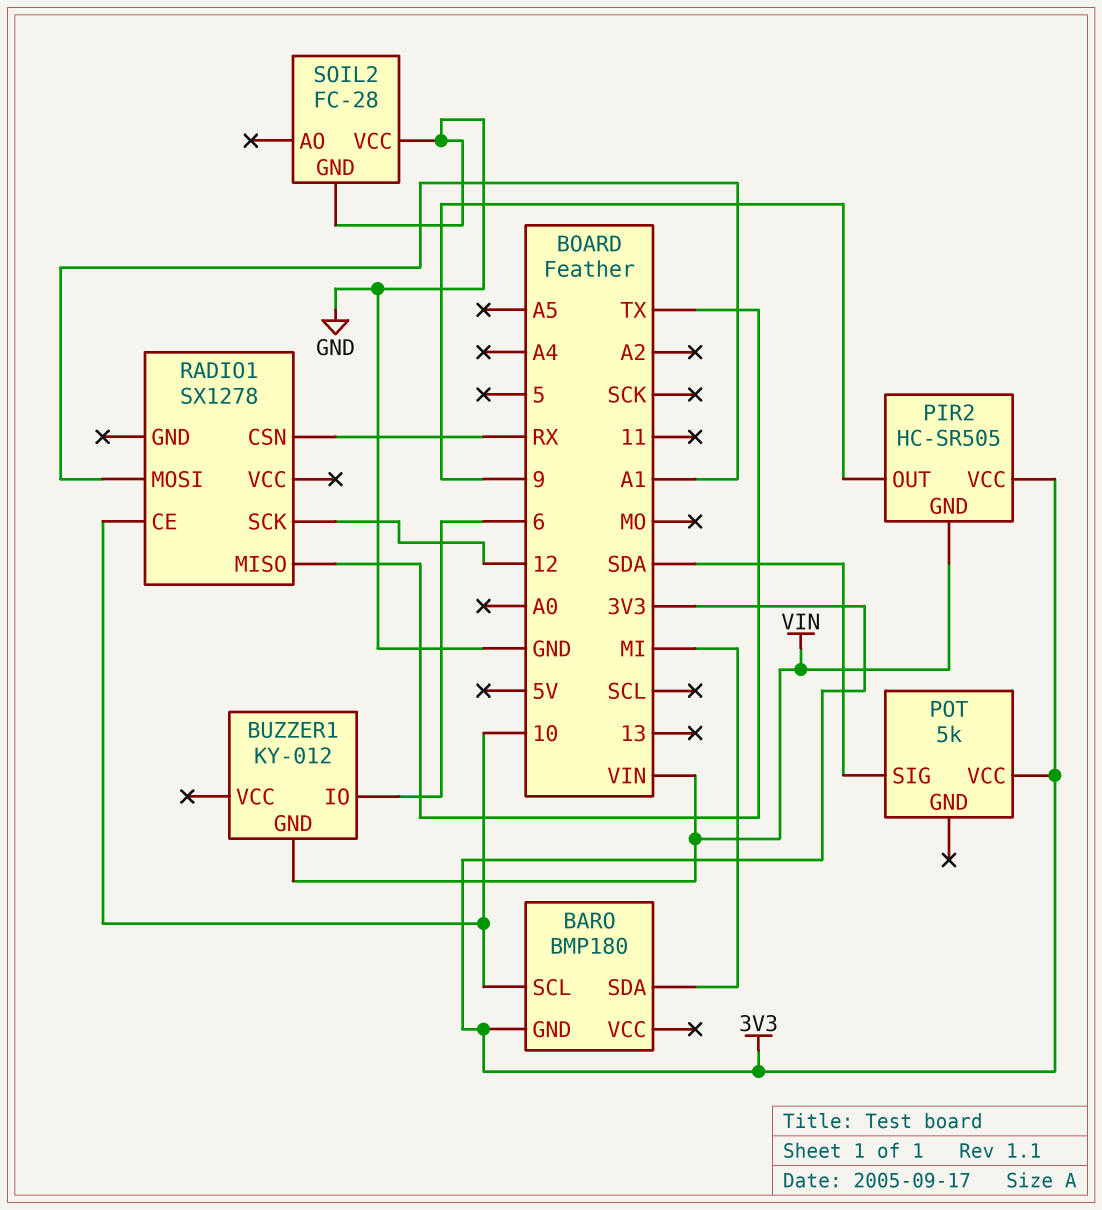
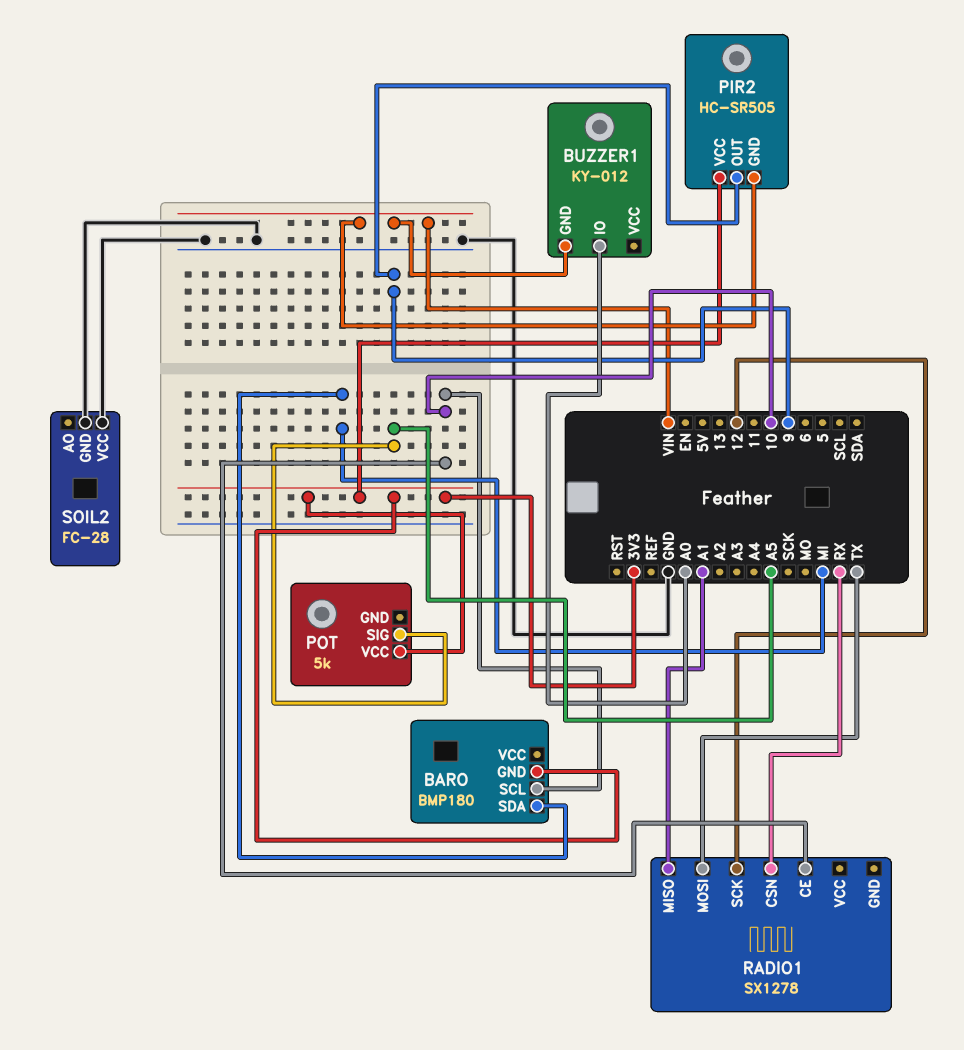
BUZZER1 pin IO: 6 -> A0
POT pin SIG: SDA -> A5
RADIO1 pin MISO: TX -> A1
RADIO1 pin MOSI: A1 -> TX

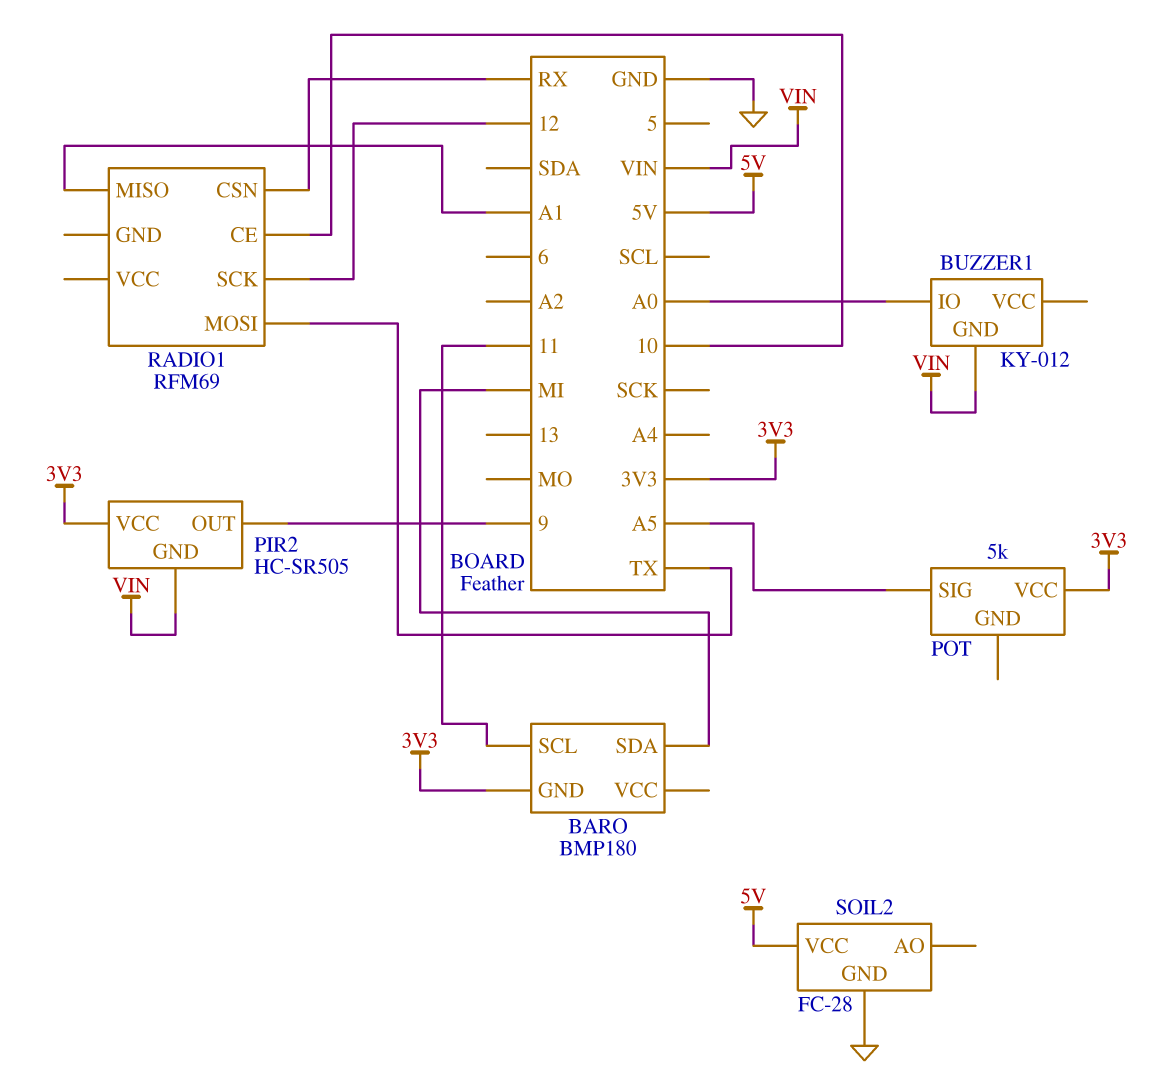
BARO pin SCL: 10 -> 11
RADIO1: SX1278 -> RFM69
SOIL2 pin VCC: GND -> 5V

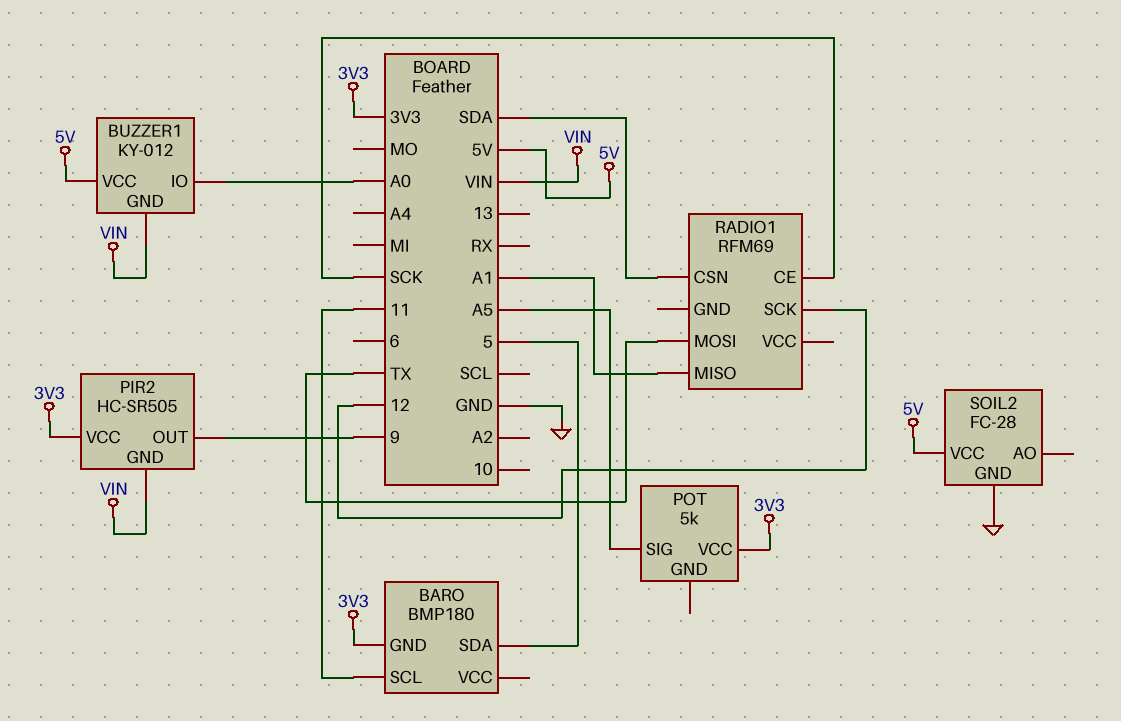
BARO pin SDA: MI -> 5
BUZZER1 pin VCC: none -> 5V
RADIO1 pin CE: 10 -> SCK
RADIO1 pin CSN: RX -> SDA

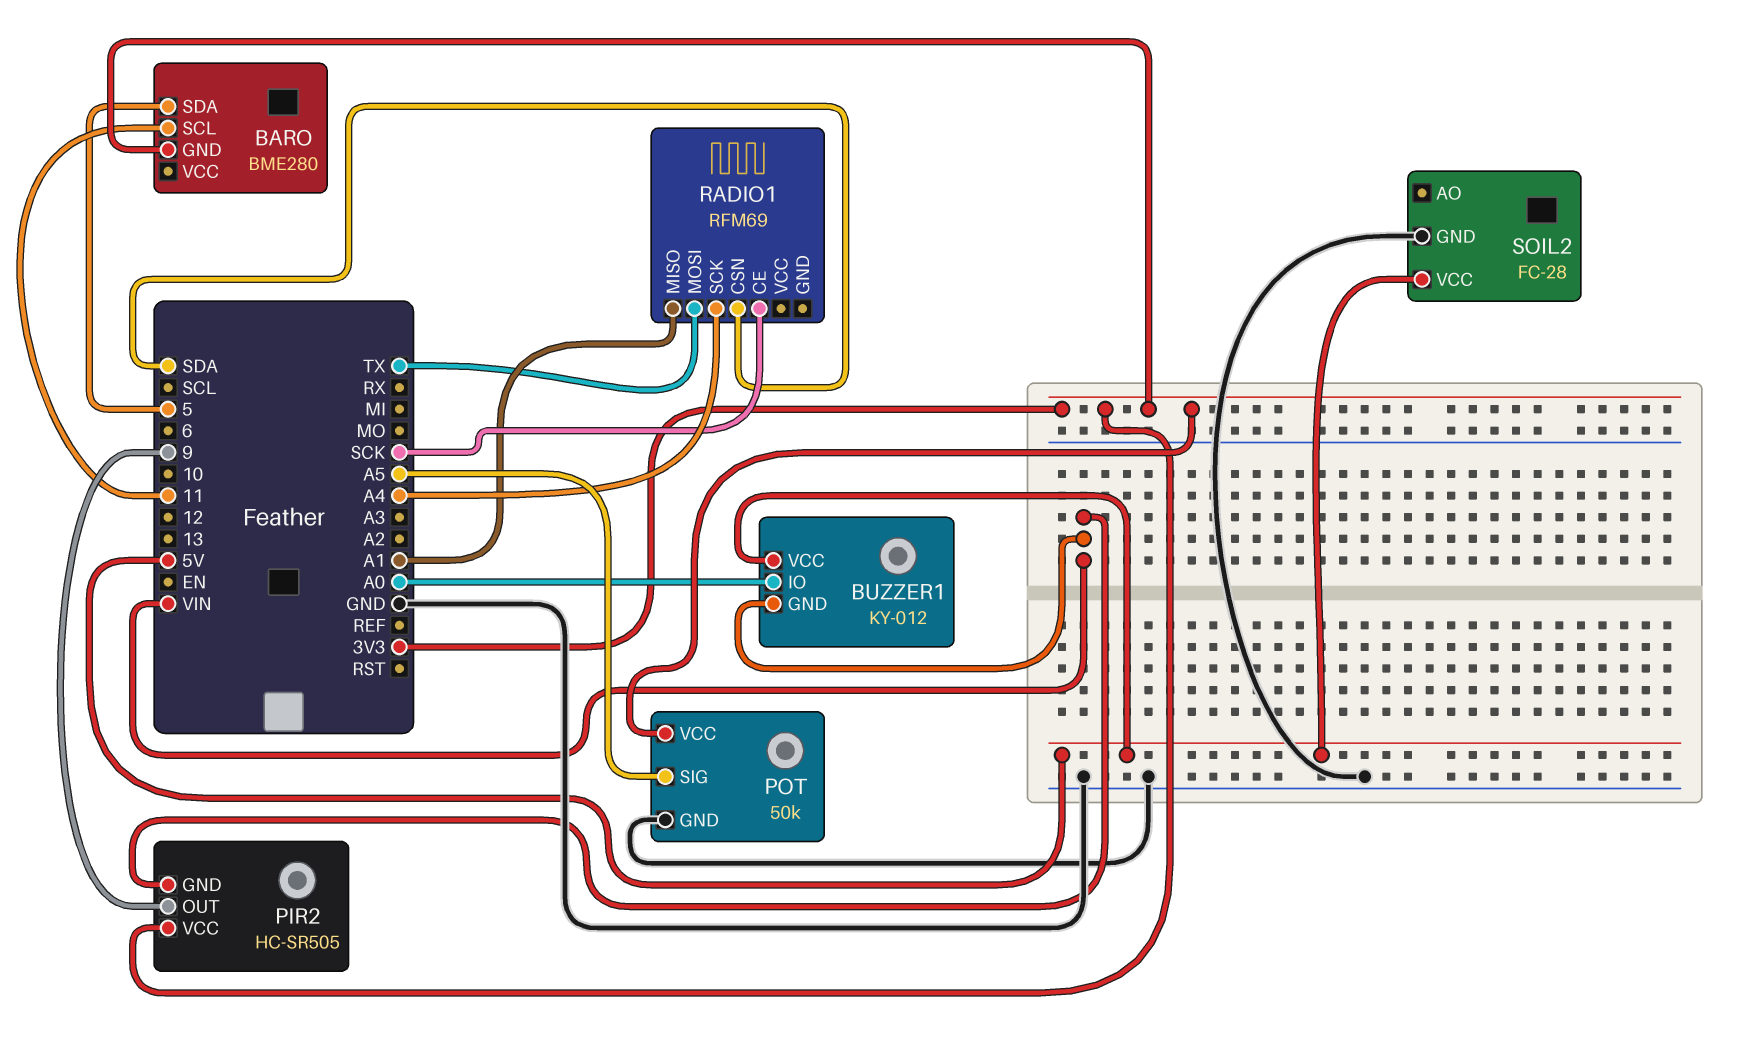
BARO: BMP180 -> BME280
POT: 5k -> 50k
POT pin GND: none -> GND
RADIO1 pin SCK: 12 -> A4

